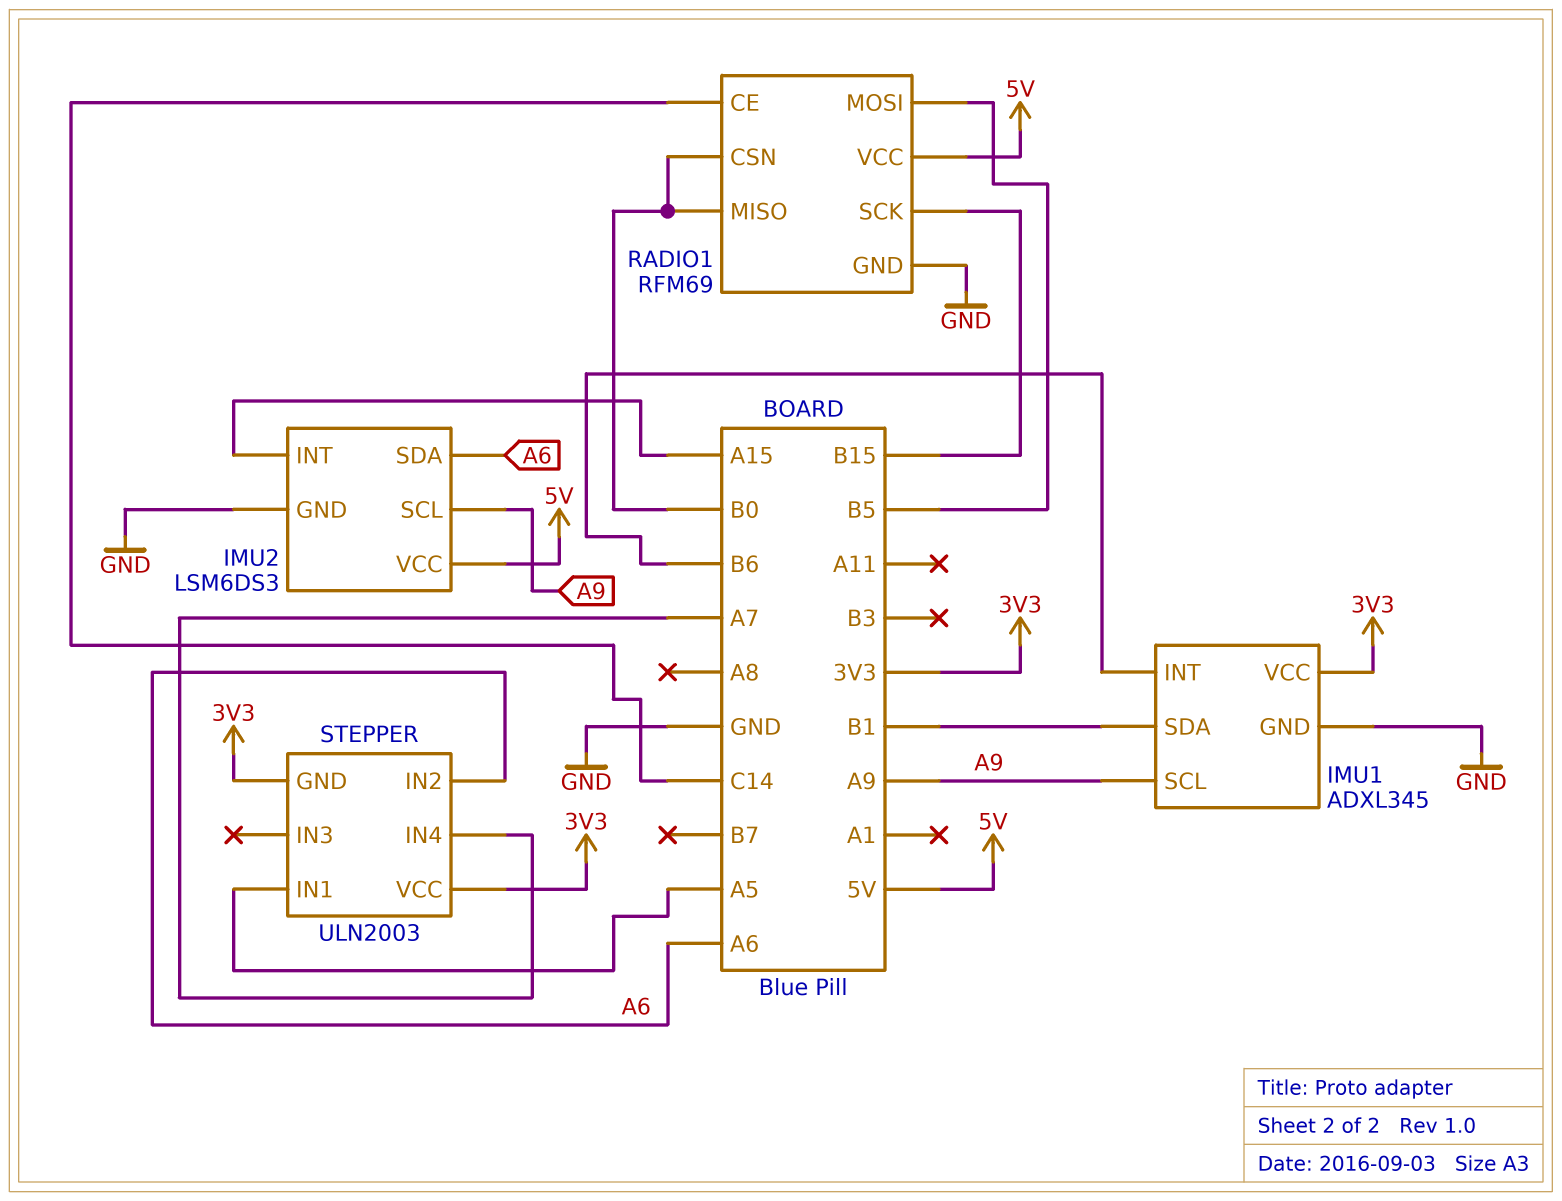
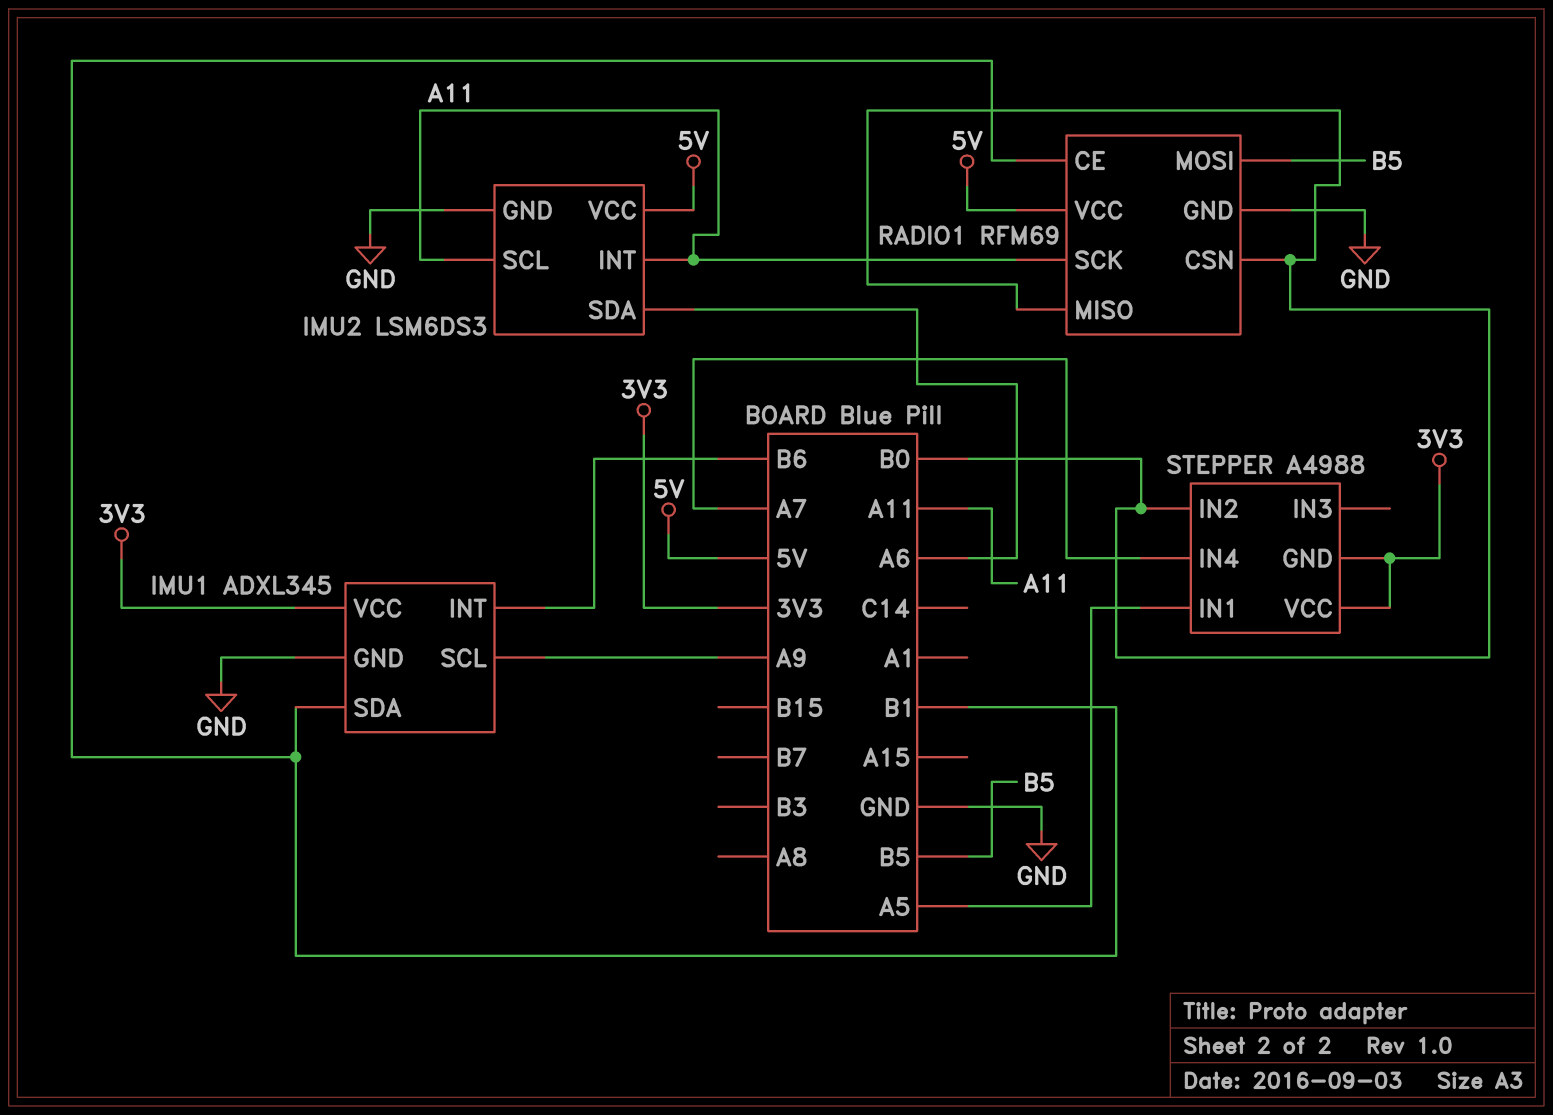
IMU2 pin INT: A15 -> A11
IMU2 pin SCL: A9 -> A11
RADIO1 pin CE: C14 -> B1
RADIO1 pin SCK: B15 -> A11
STEPPER: ULN2003 -> A4988
STEPPER pin IN2: A6 -> B0

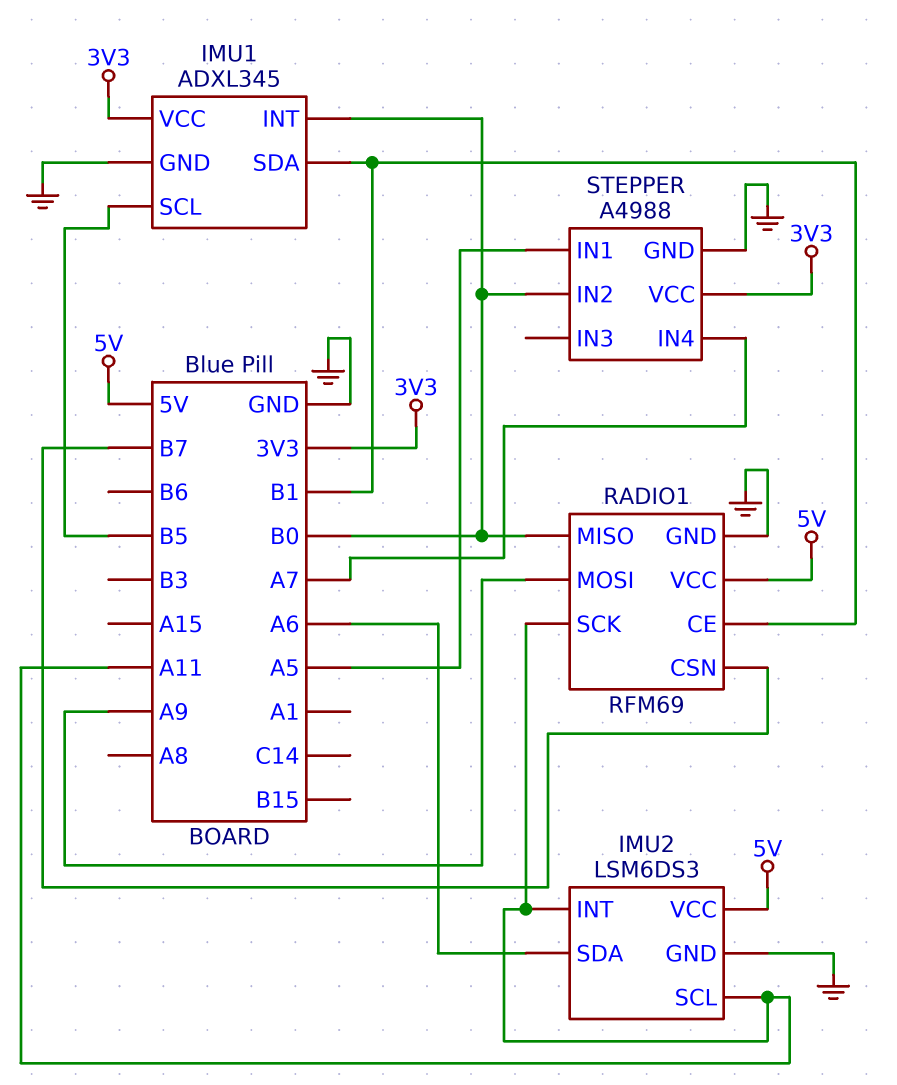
IMU1 pin INT: B6 -> B0
IMU1 pin SCL: A9 -> B5
RADIO1 pin CSN: B0 -> B7
RADIO1 pin MOSI: B5 -> A9
STEPPER pin GND: 3V3 -> GND

